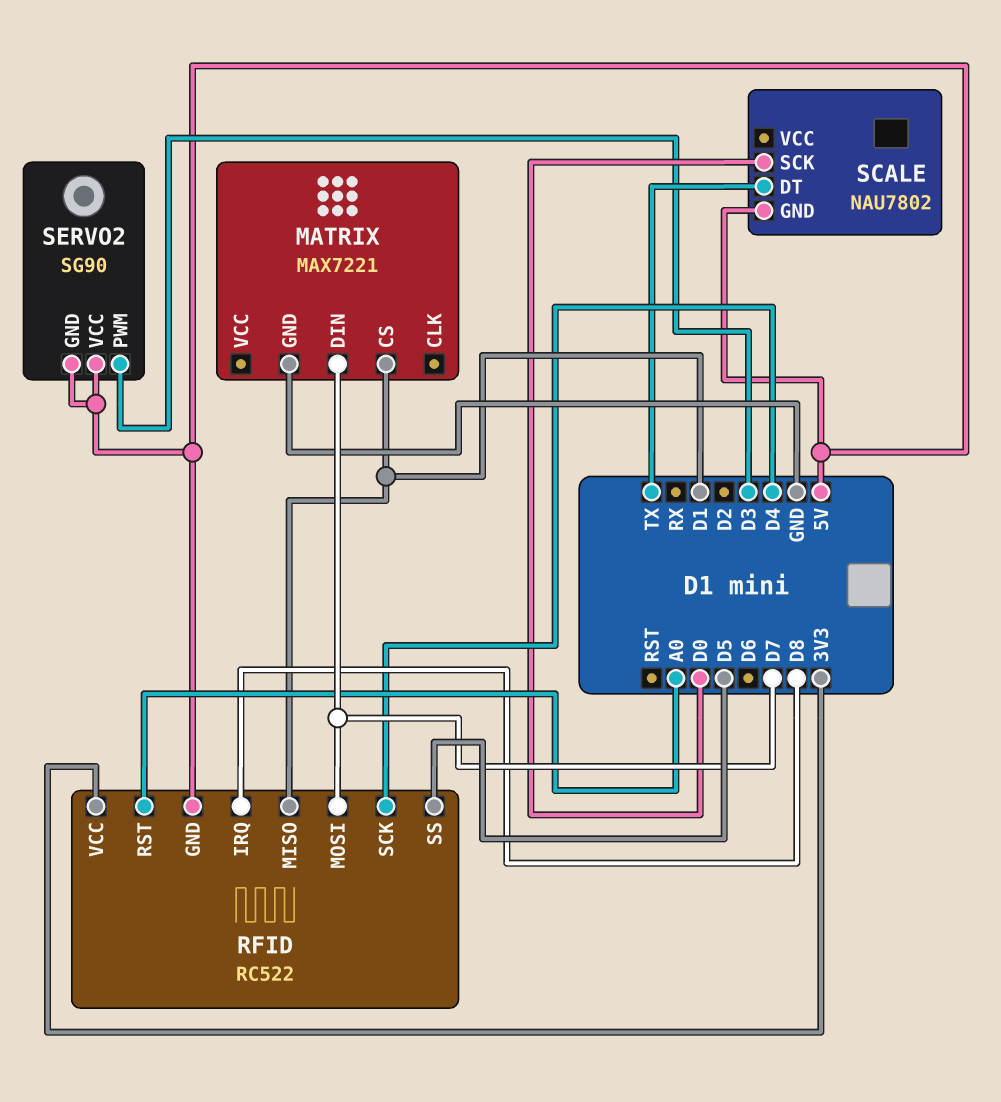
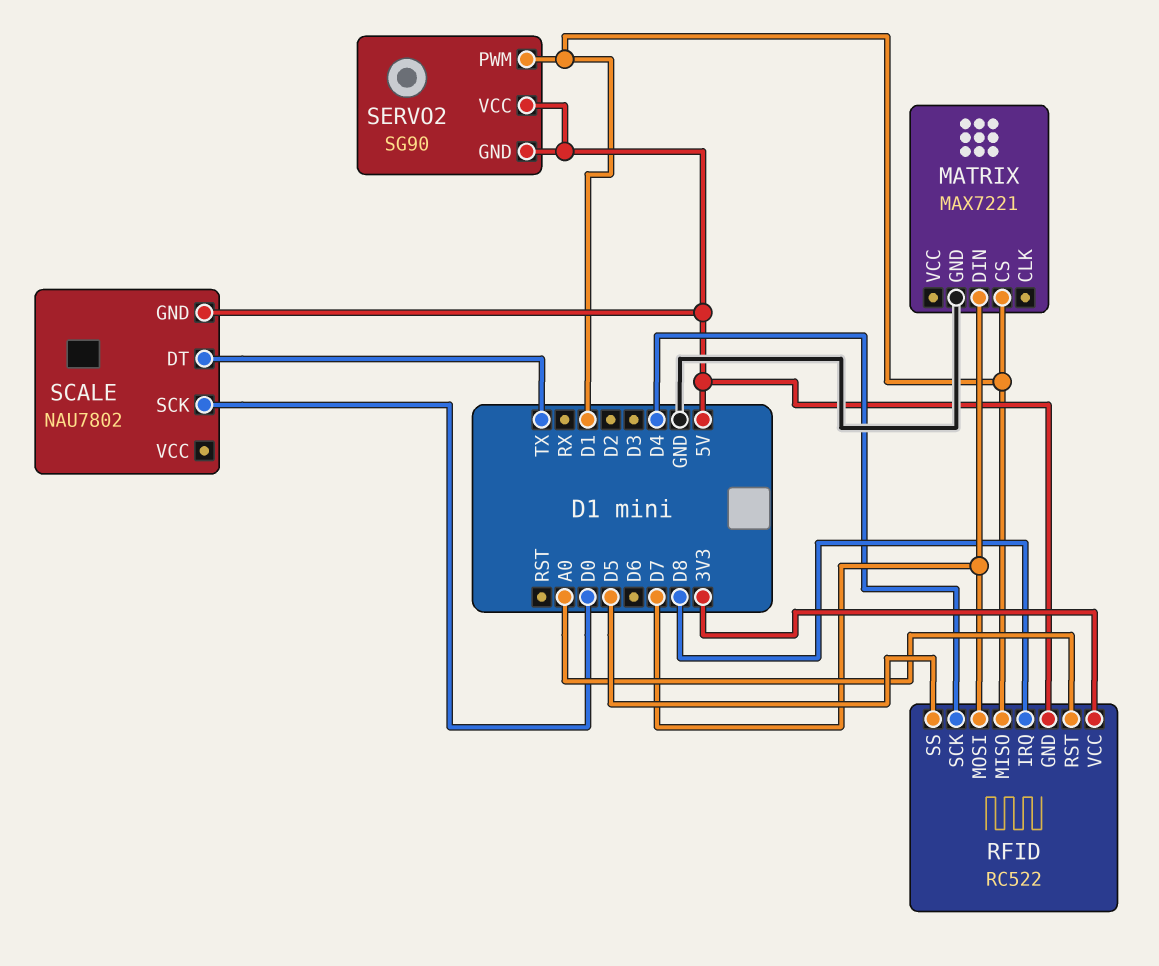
SERVO2 pin PWM: D3 -> D1

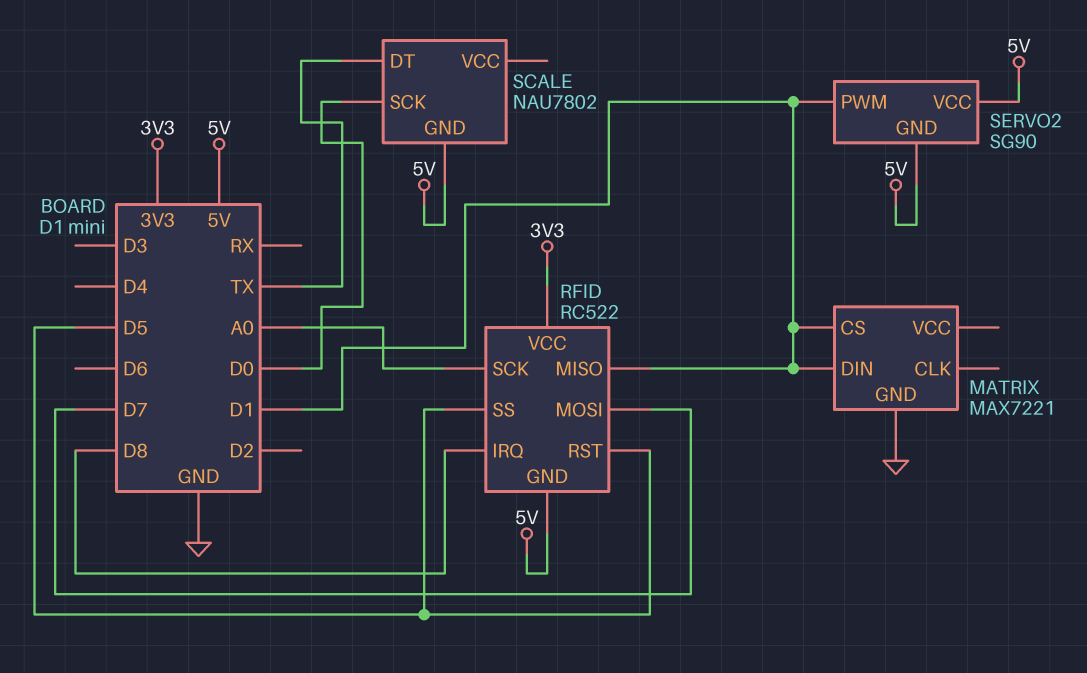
MATRIX pin DIN: D7 -> D1
RFID pin RST: A0 -> D5
RFID pin SCK: D4 -> A0

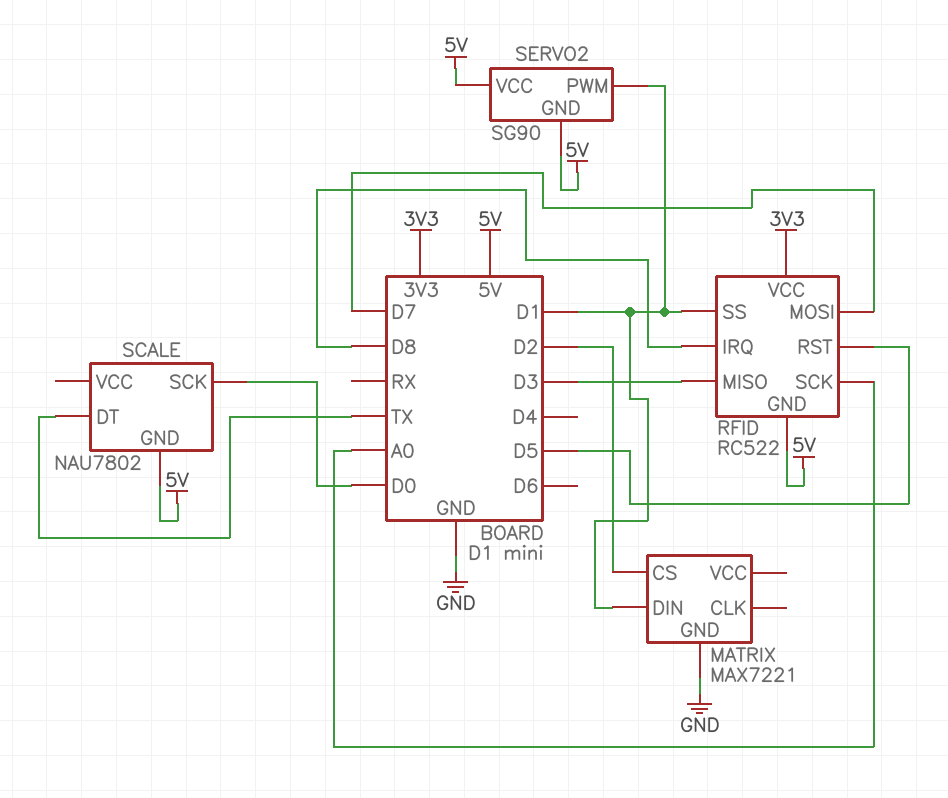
MATRIX pin CS: D1 -> D2
RFID pin MISO: D1 -> D3
RFID pin SS: D5 -> D1

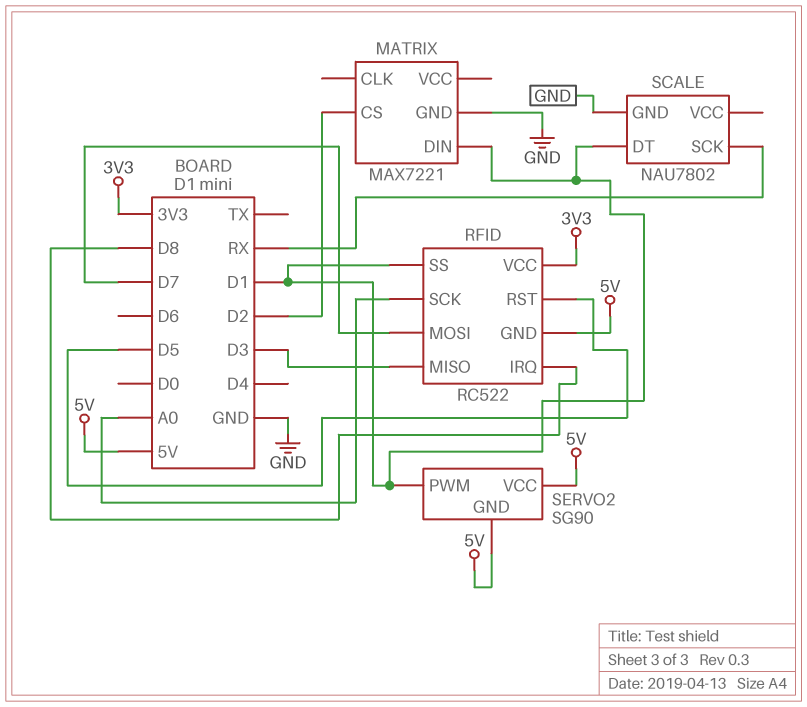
SCALE pin DT: TX -> D1
SCALE pin GND: 5V -> GND
SCALE pin SCK: D0 -> RX

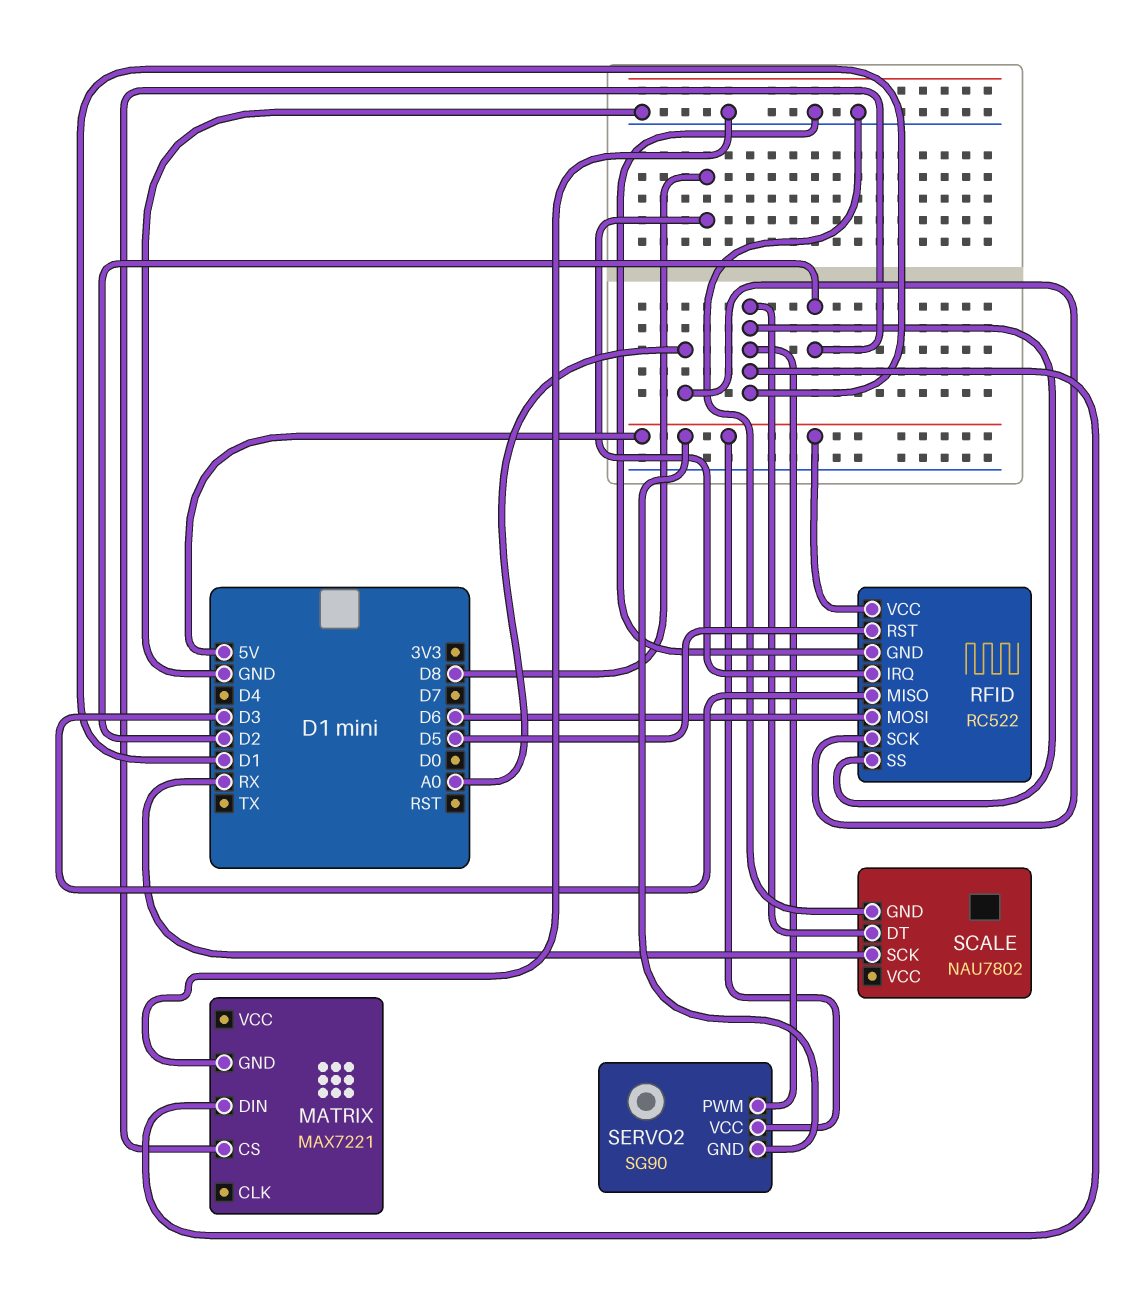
RFID pin GND: 5V -> GND
RFID pin MOSI: D7 -> D6
RFID pin VCC: 3V3 -> 5V

